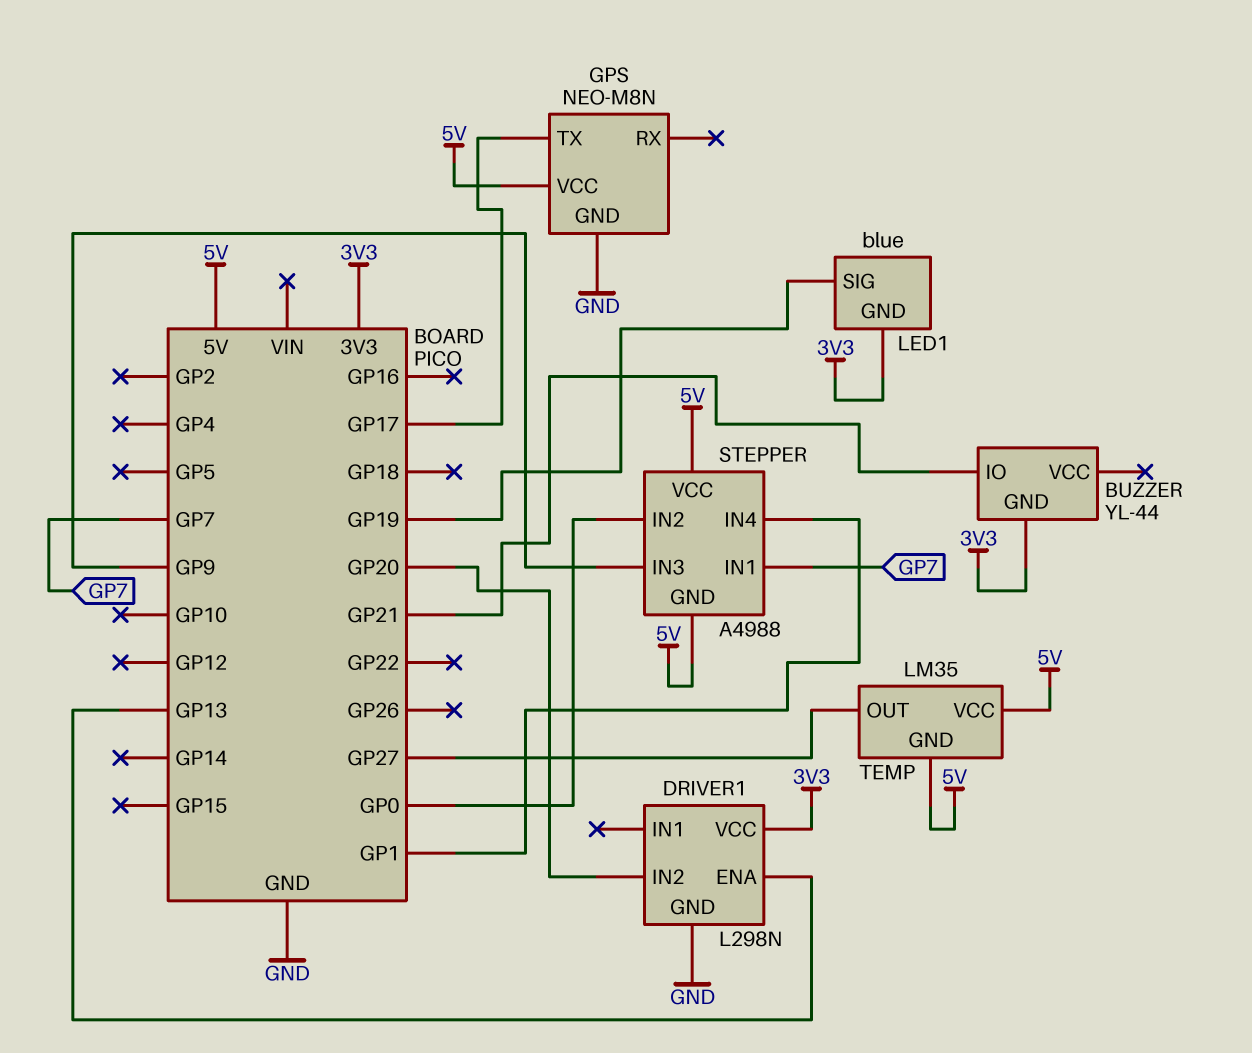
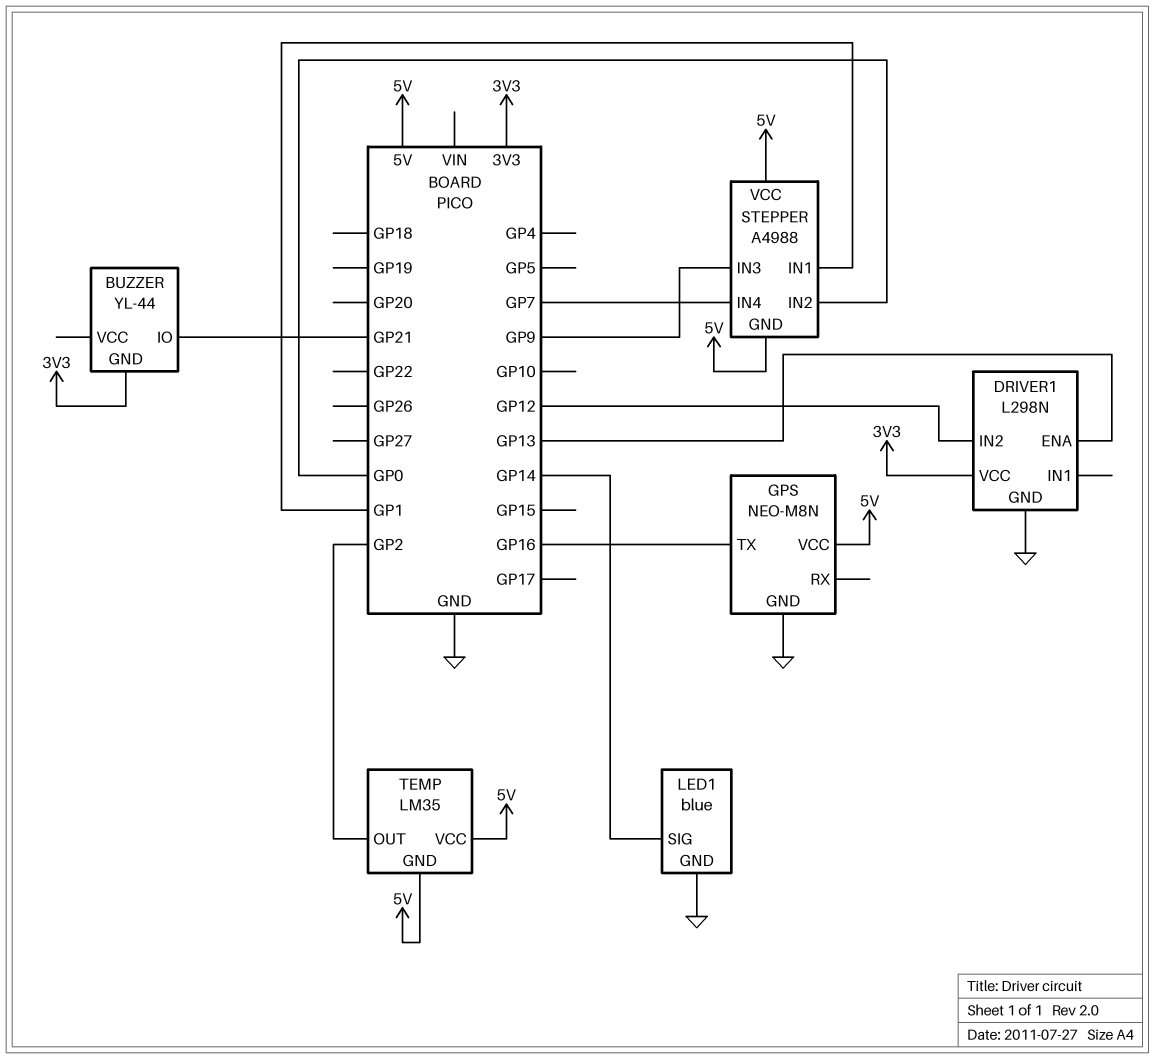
DRIVER1 pin IN2: GP20 -> GP12
GPS pin TX: GP17 -> GP16
LED1 pin GND: 3V3 -> GND
LED1 pin SIG: GP19 -> GP14
STEPPER pin IN1: GP7 -> GP1
STEPPER pin IN4: GP1 -> GP7
TEMP pin OUT: GP27 -> GP2

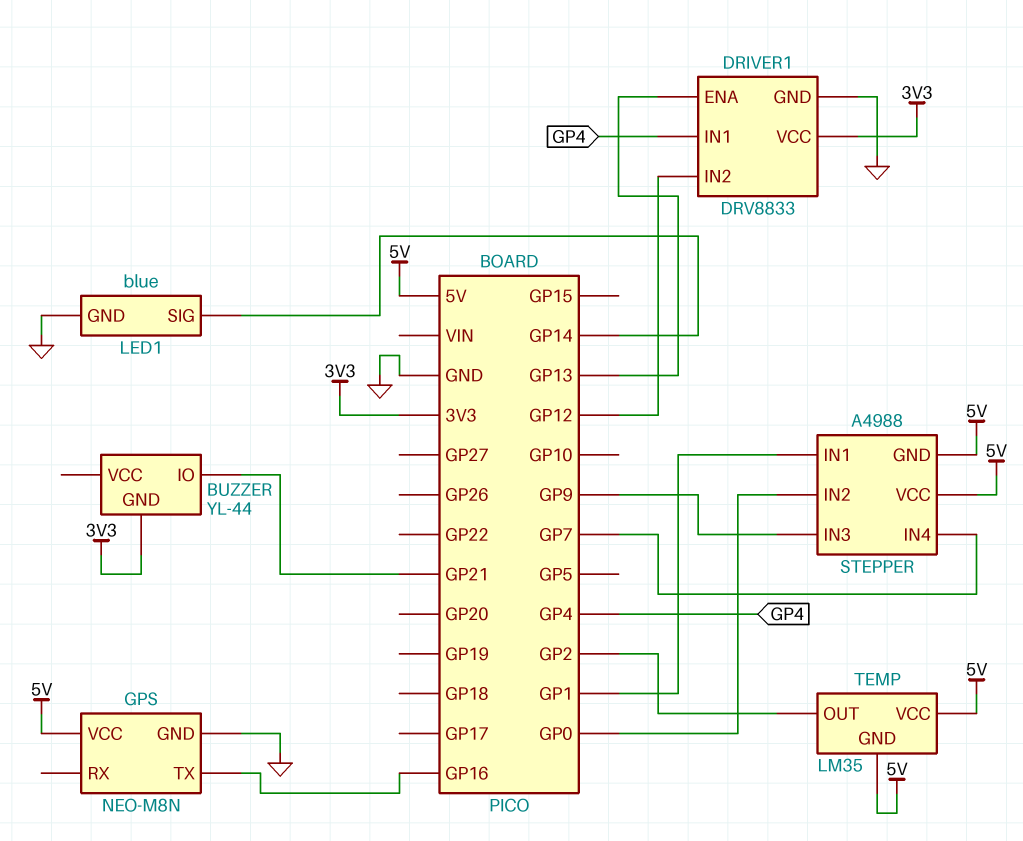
DRIVER1: L298N -> DRV8833
DRIVER1 pin IN1: none -> GP4

